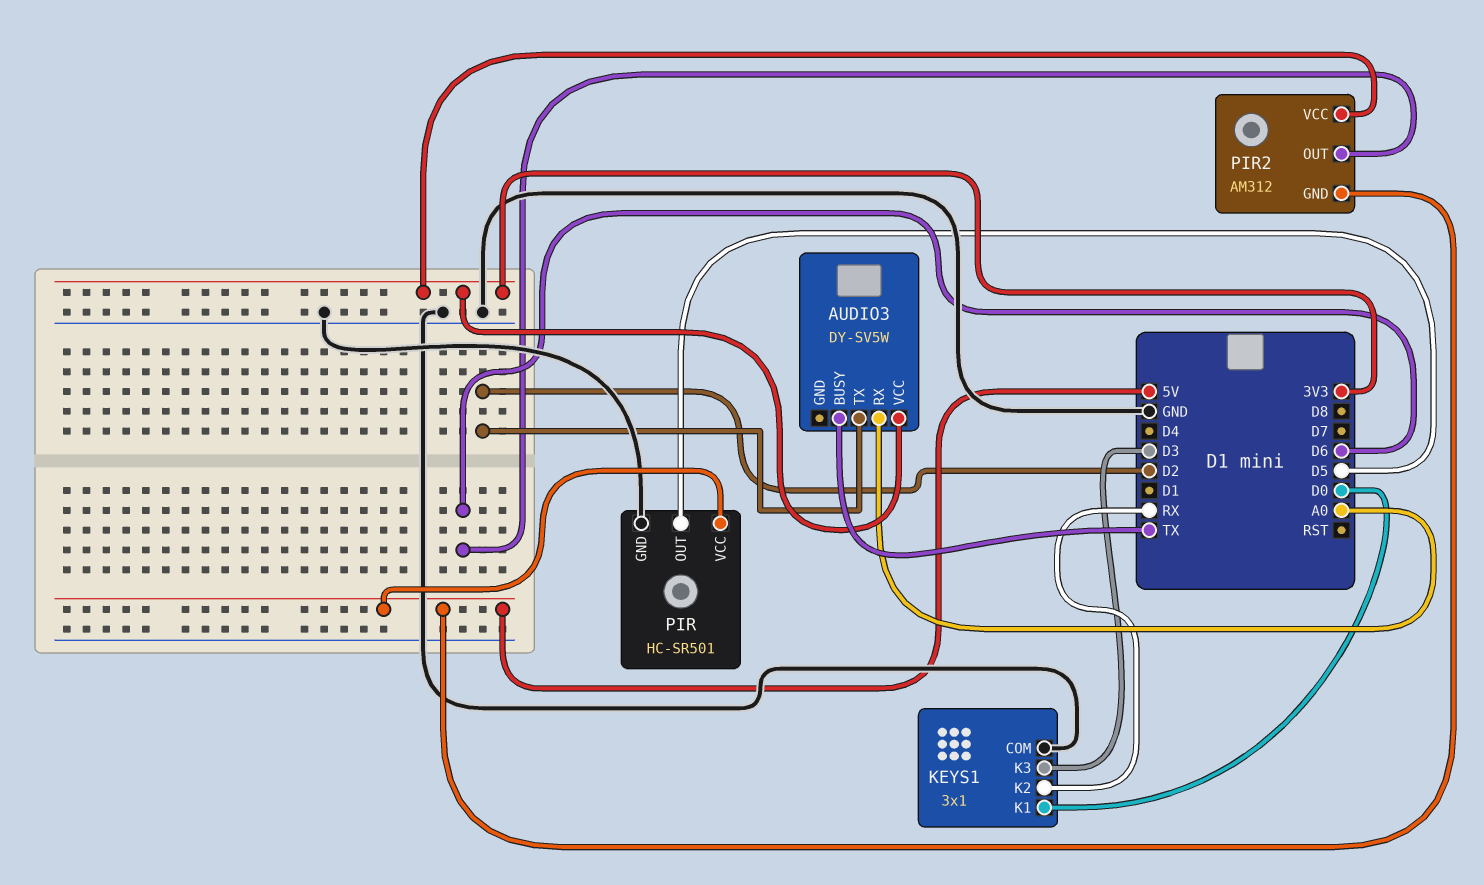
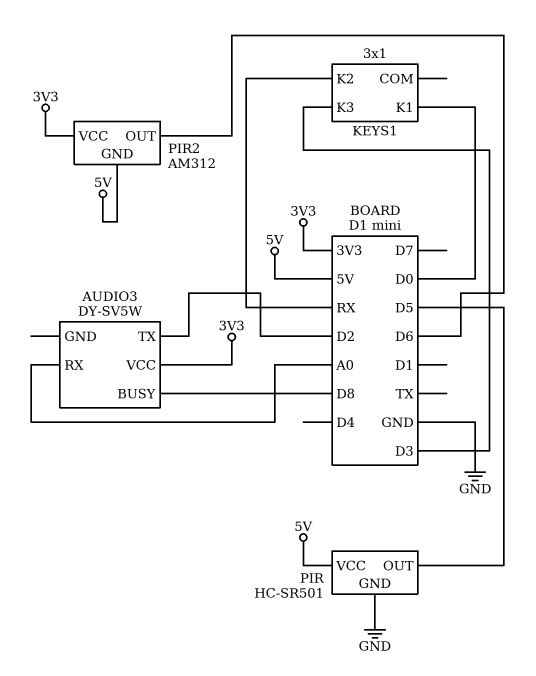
AUDIO3 pin BUSY: TX -> D8
KEYS1 pin COM: GND -> none

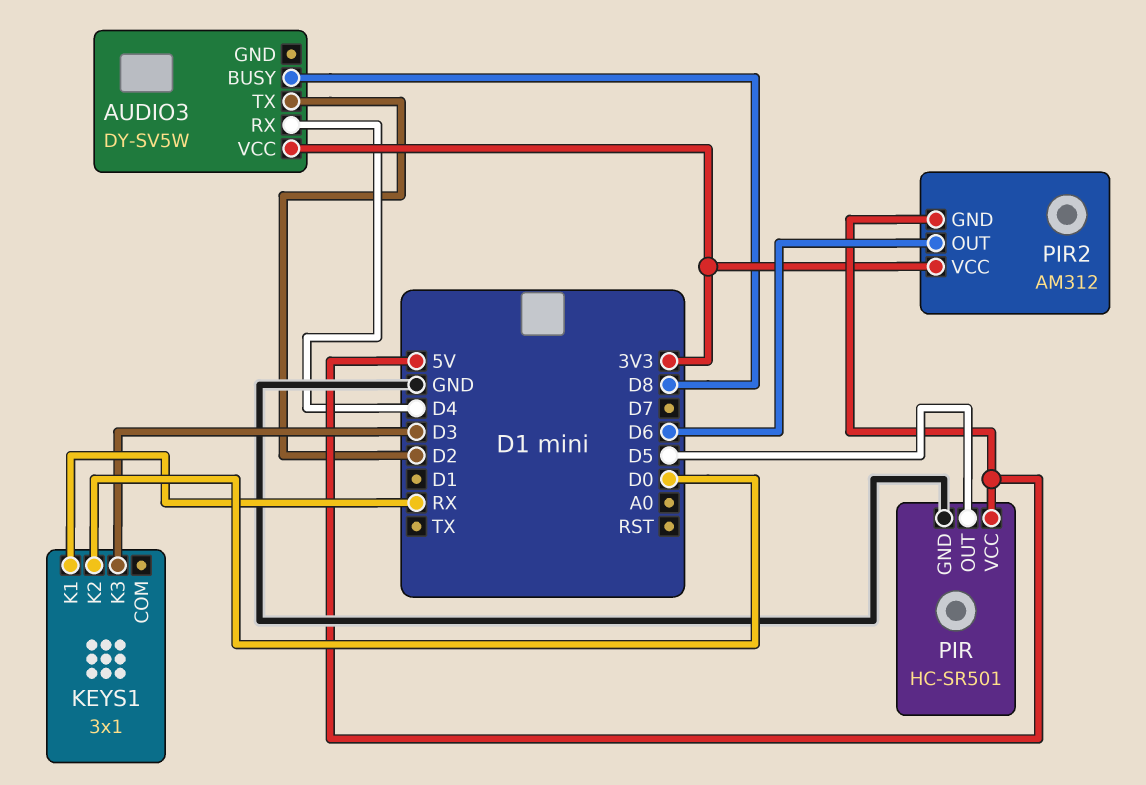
AUDIO3 pin RX: A0 -> D4
KEYS1 pin K1: D0 -> RX
KEYS1 pin K2: RX -> D0

